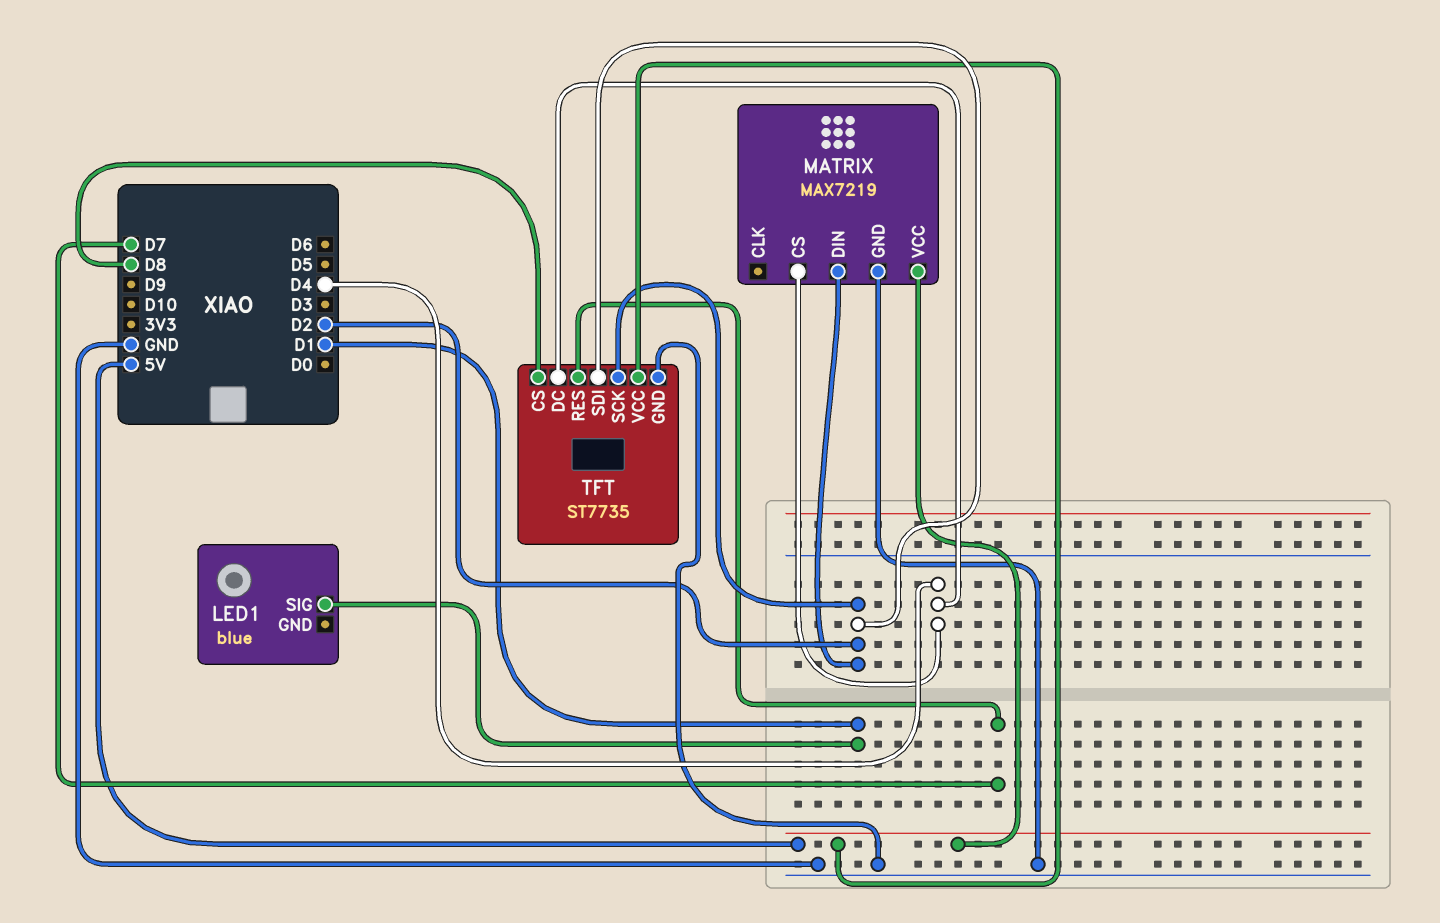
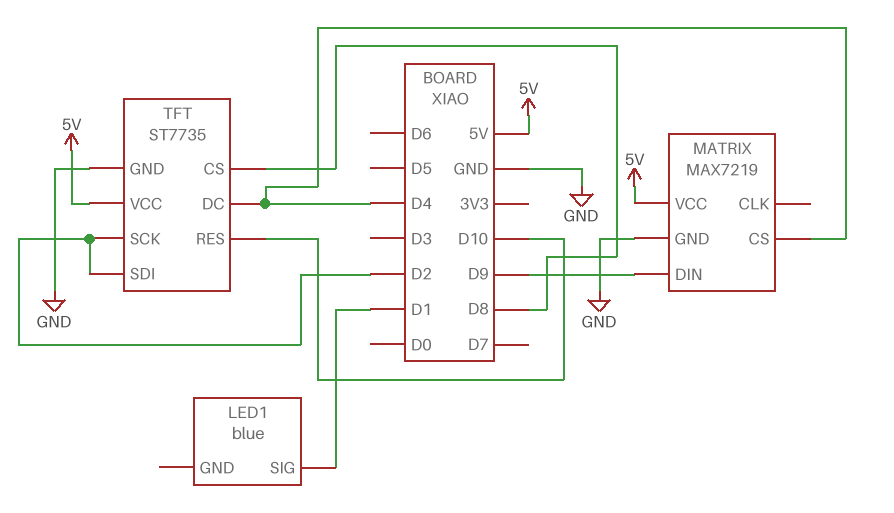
MATRIX pin DIN: D2 -> D9
TFT pin RES: D7 -> D10

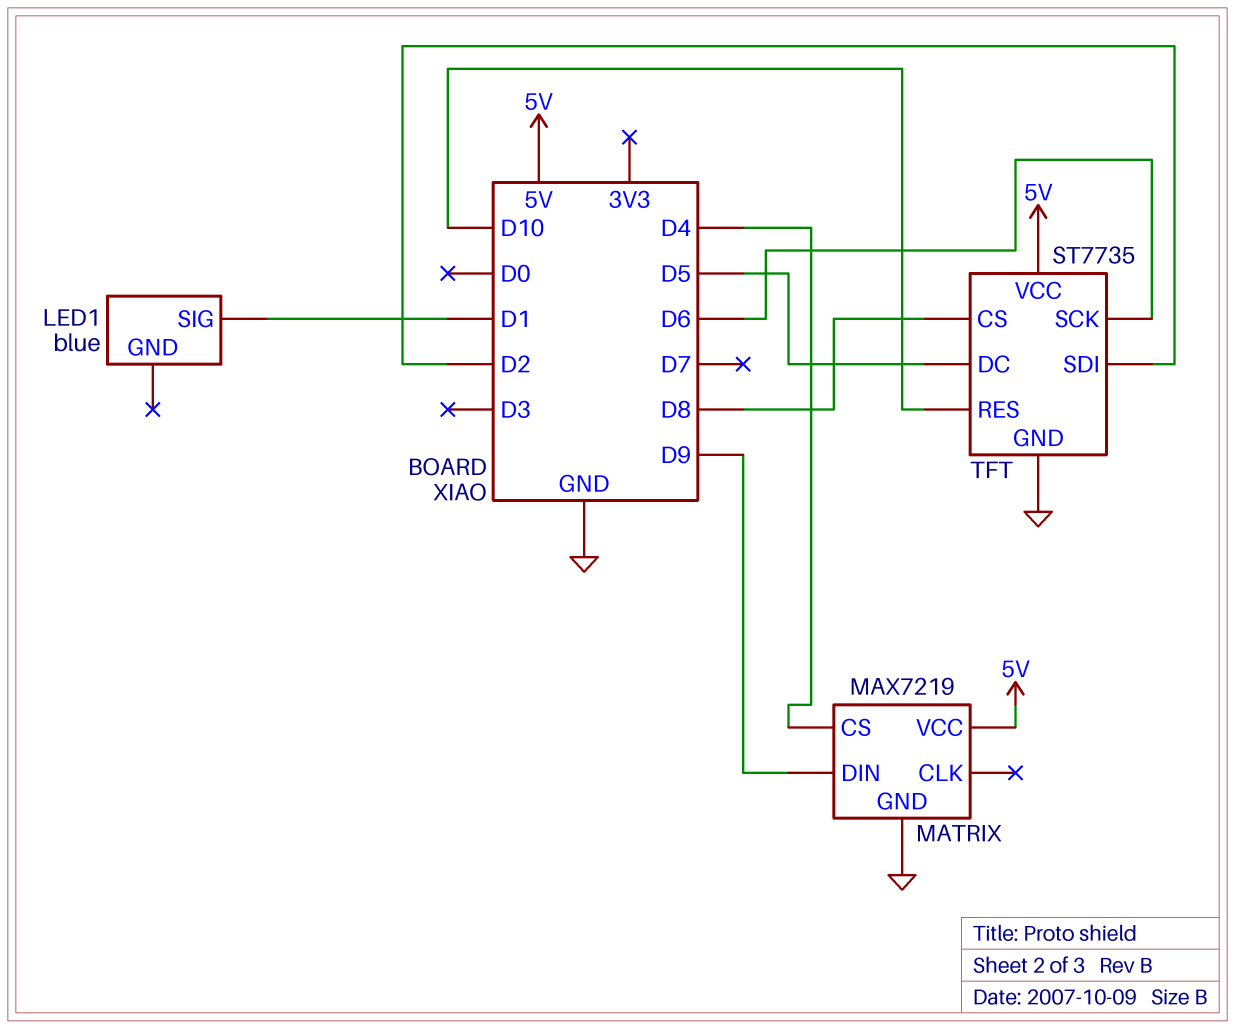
TFT pin DC: D4 -> D5
TFT pin SCK: D2 -> D6

